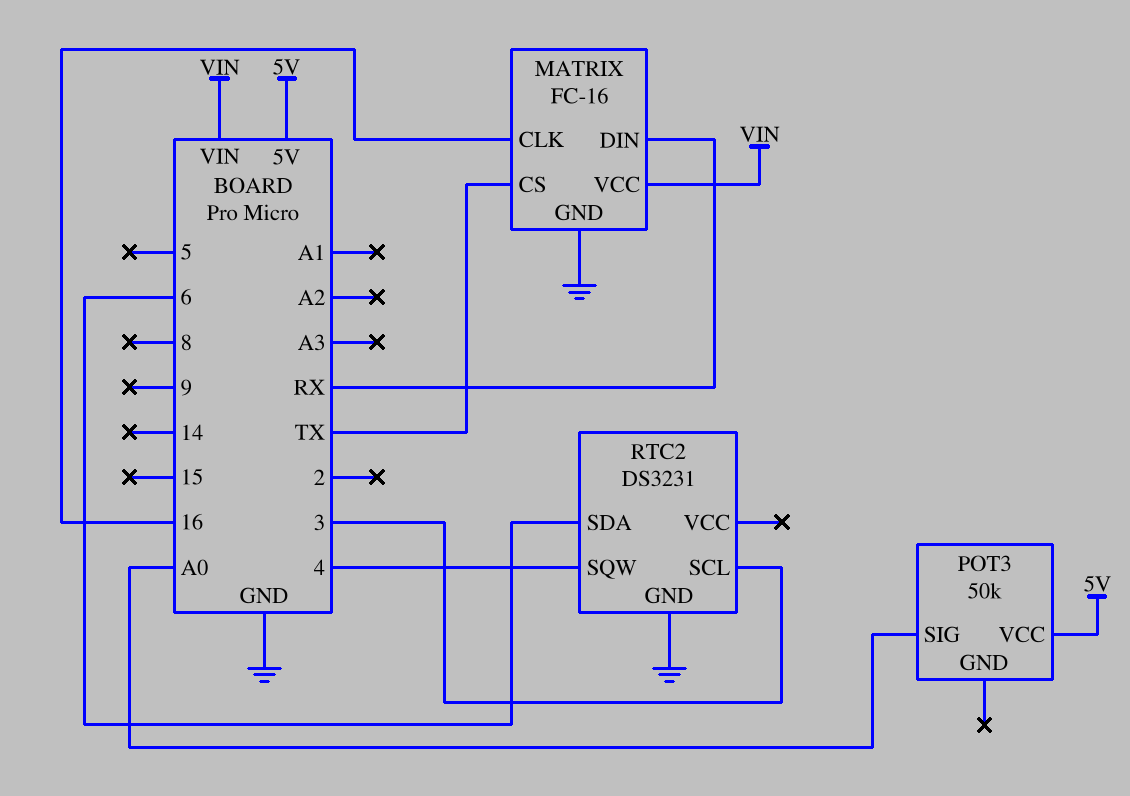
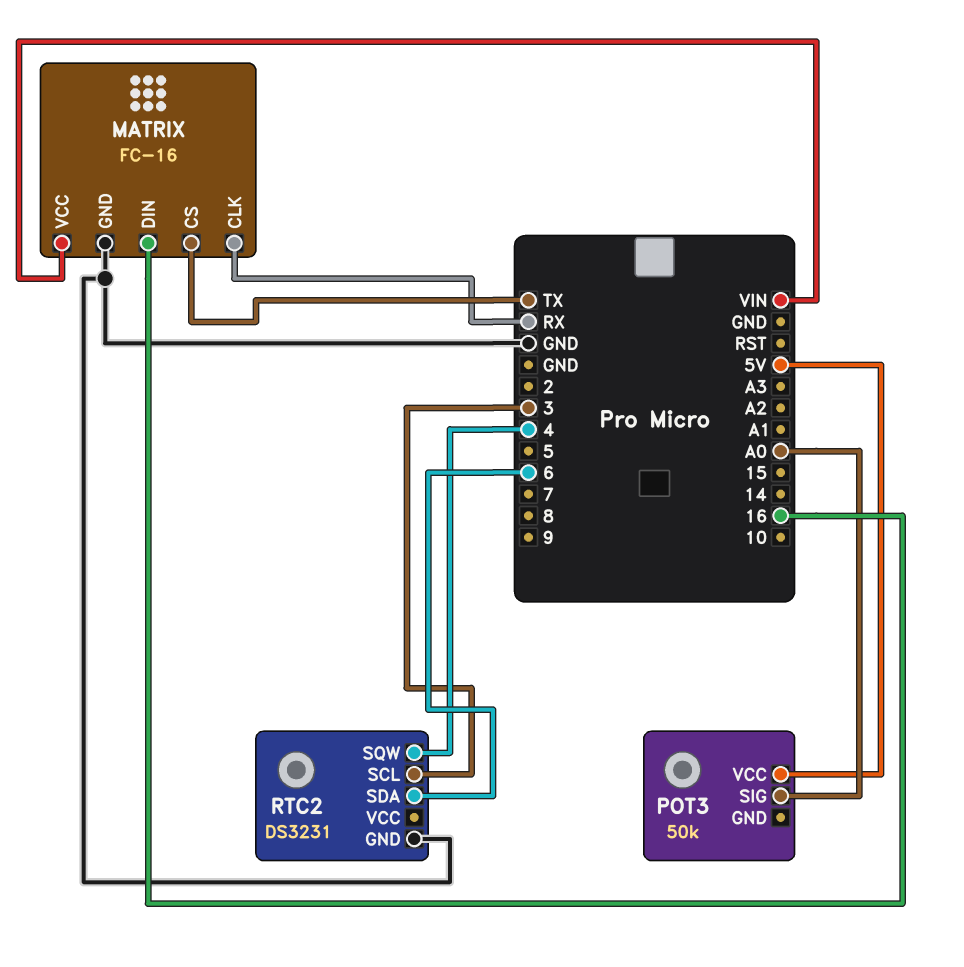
MATRIX pin CLK: 16 -> RX
MATRIX pin DIN: RX -> 16

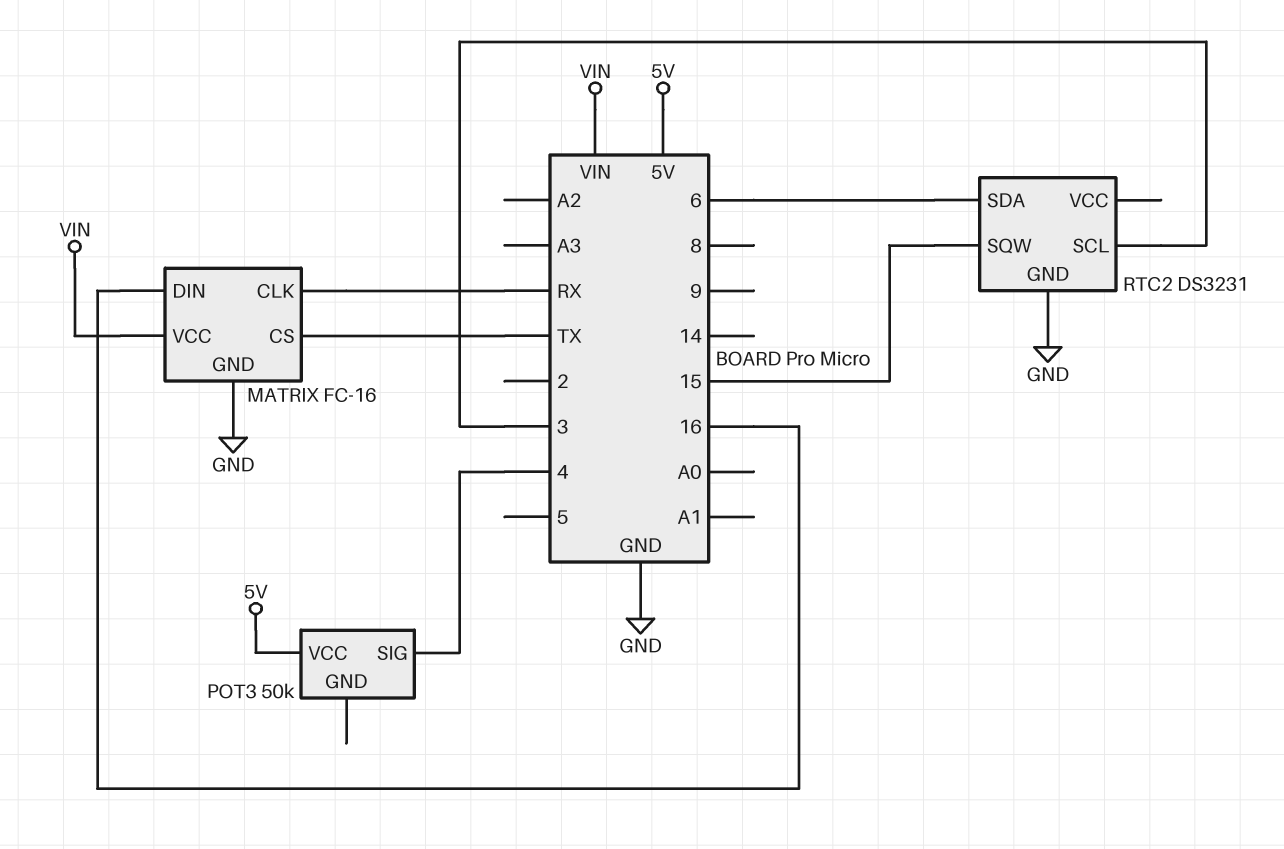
POT3 pin SIG: A0 -> 4
RTC2 pin SQW: 4 -> 15

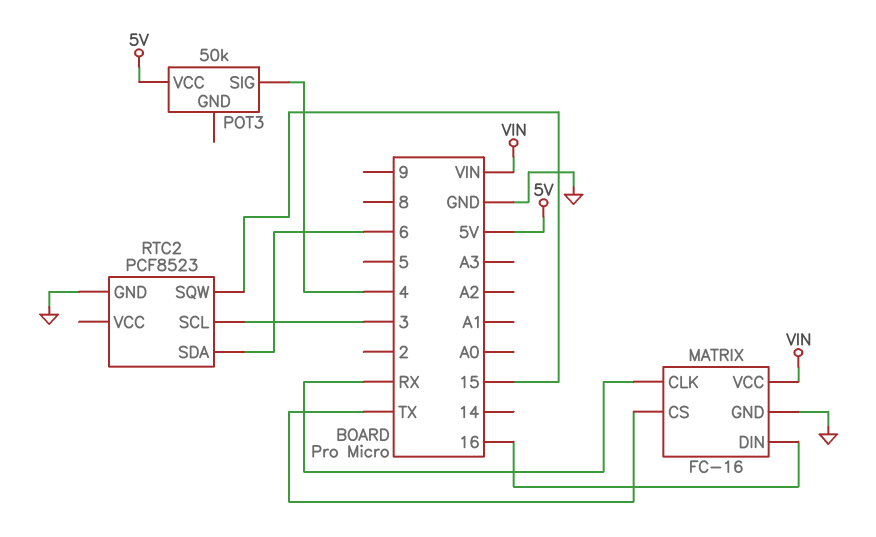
RTC2: DS3231 -> PCF8523

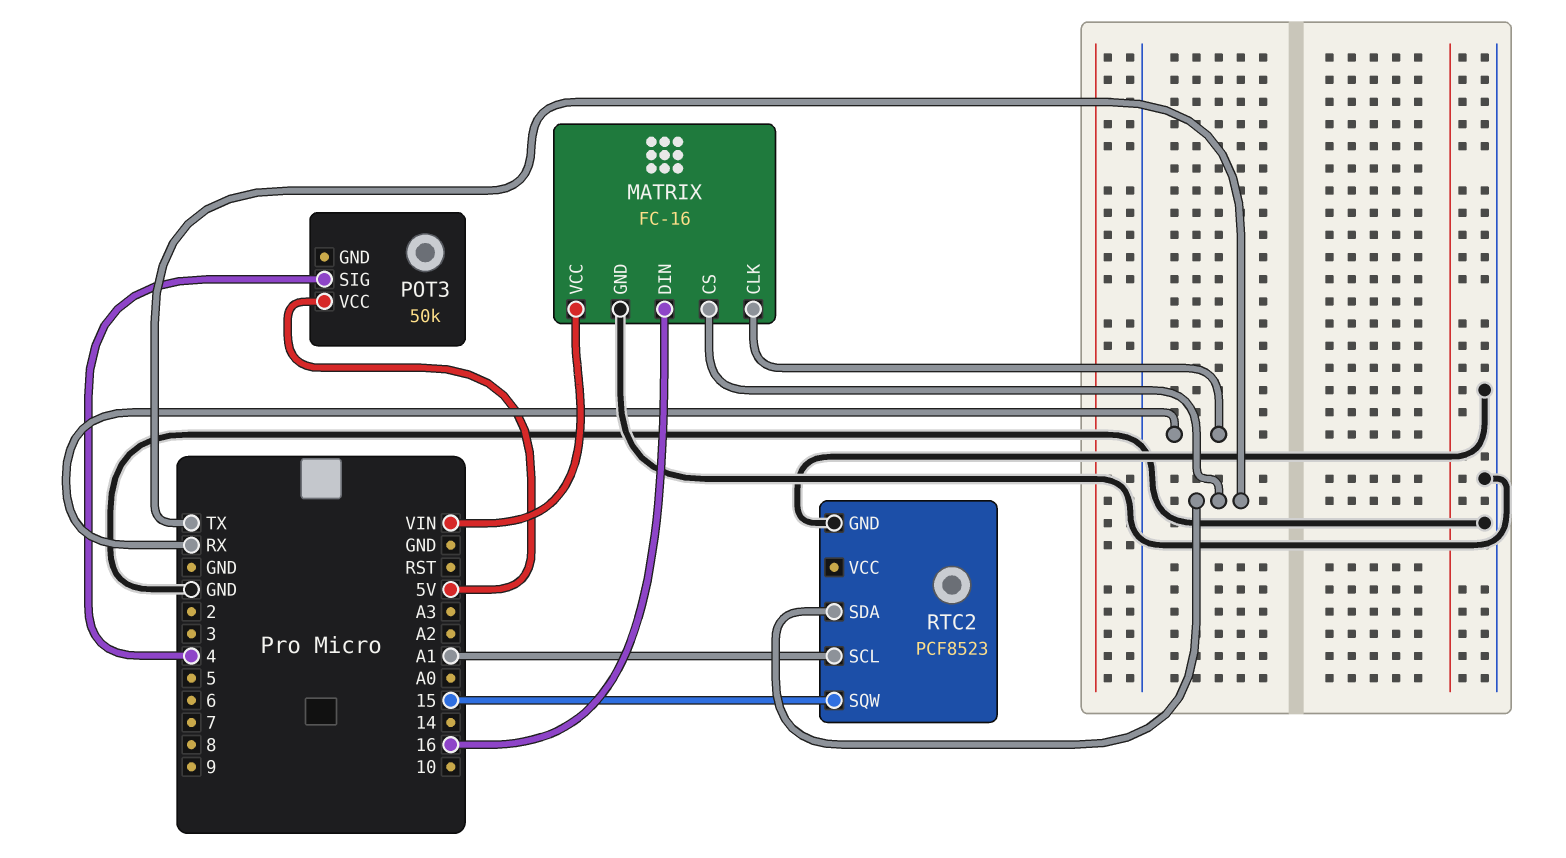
RTC2 pin SCL: 3 -> A1
RTC2 pin SDA: 6 -> TX

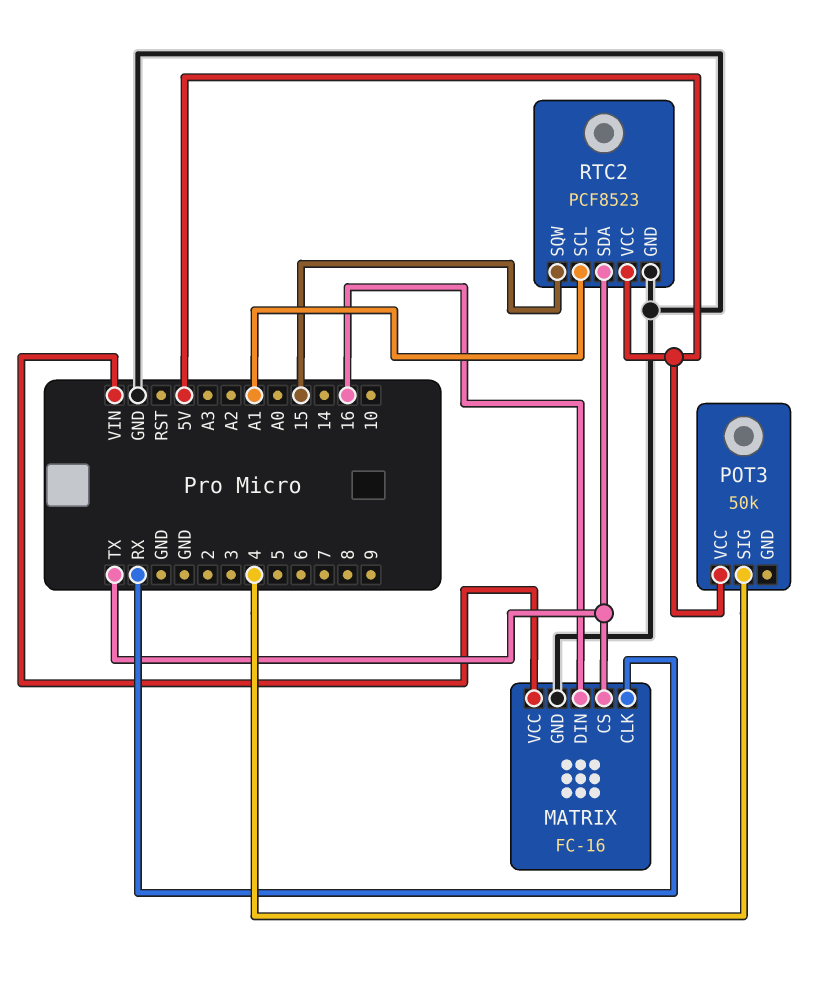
RTC2 pin VCC: none -> 5V

